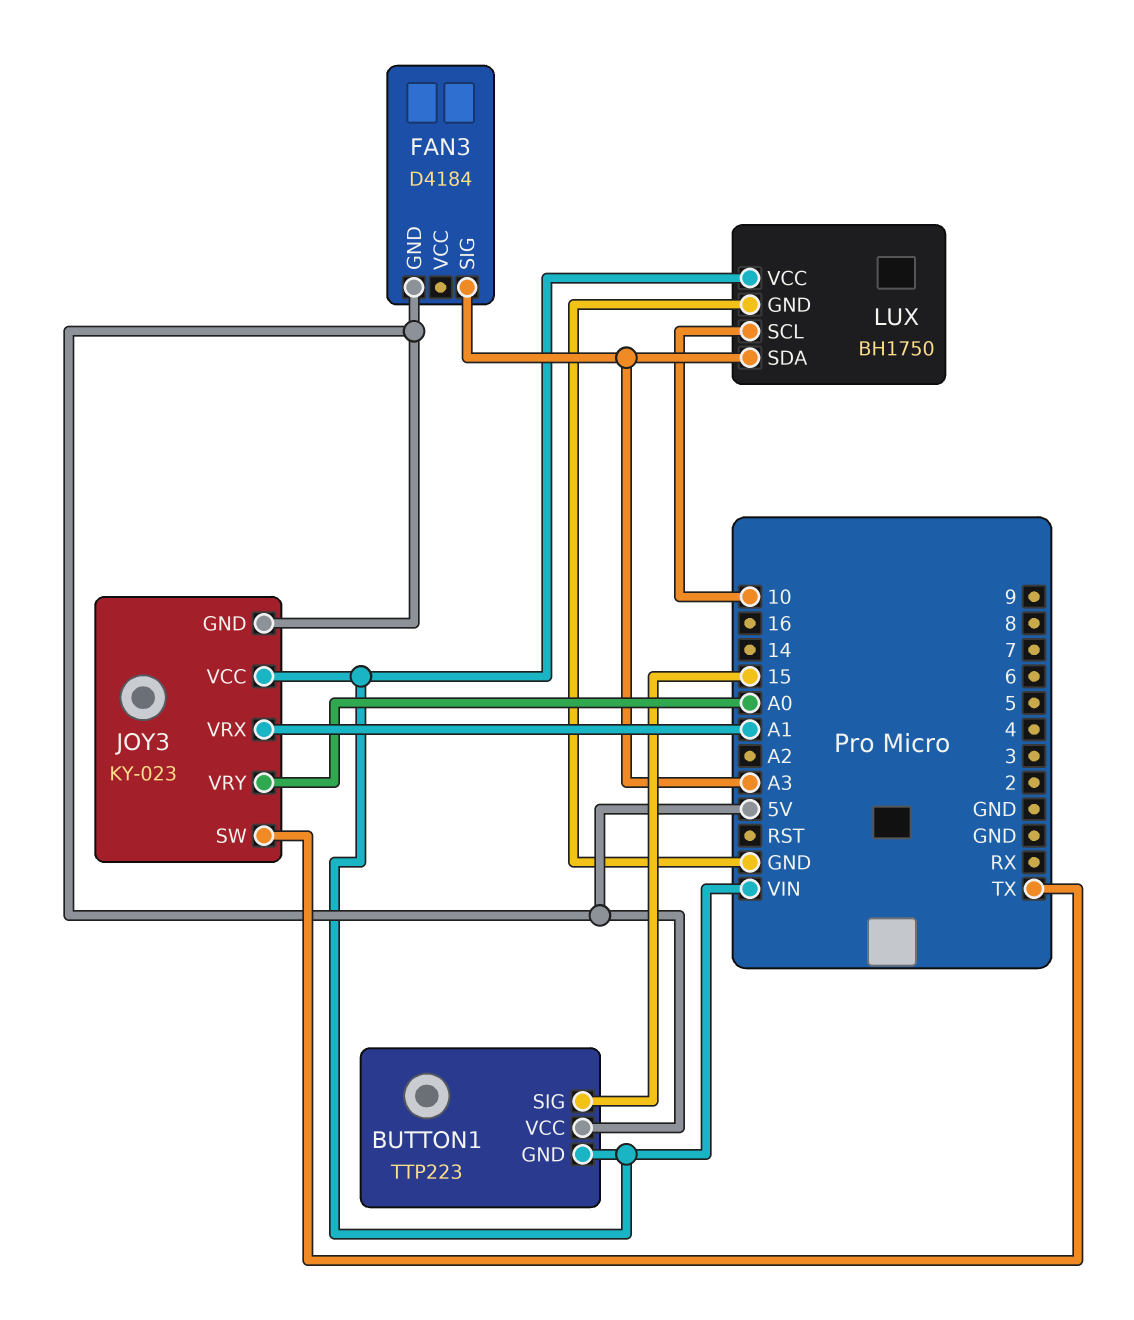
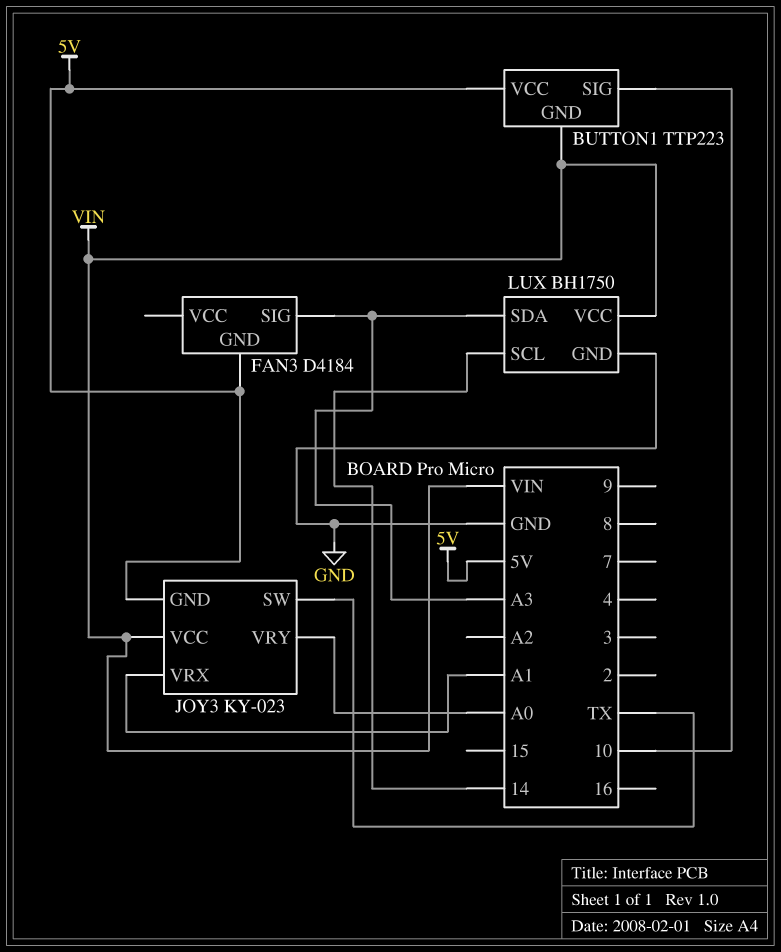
BUTTON1 pin SIG: 15 -> 10
LUX pin SCL: 10 -> 14

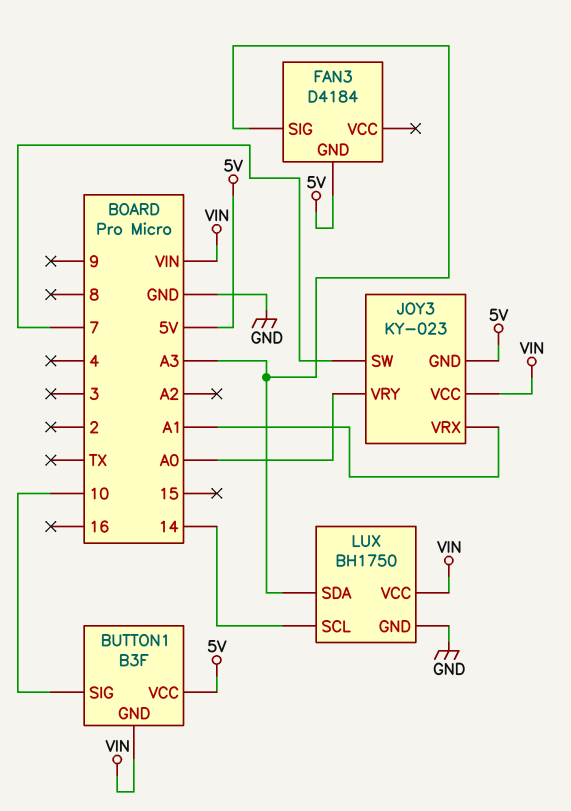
BUTTON1: TTP223 -> B3F
JOY3 pin SW: TX -> 7

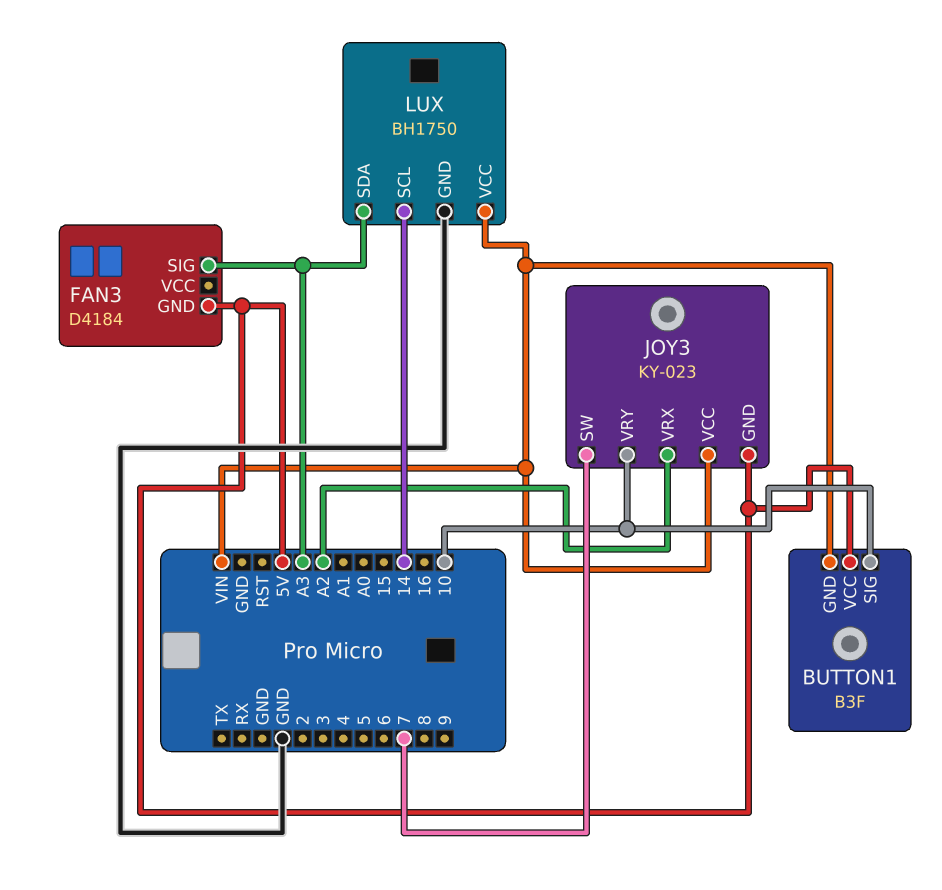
JOY3 pin VRX: A1 -> A2
JOY3 pin VRY: A0 -> 10

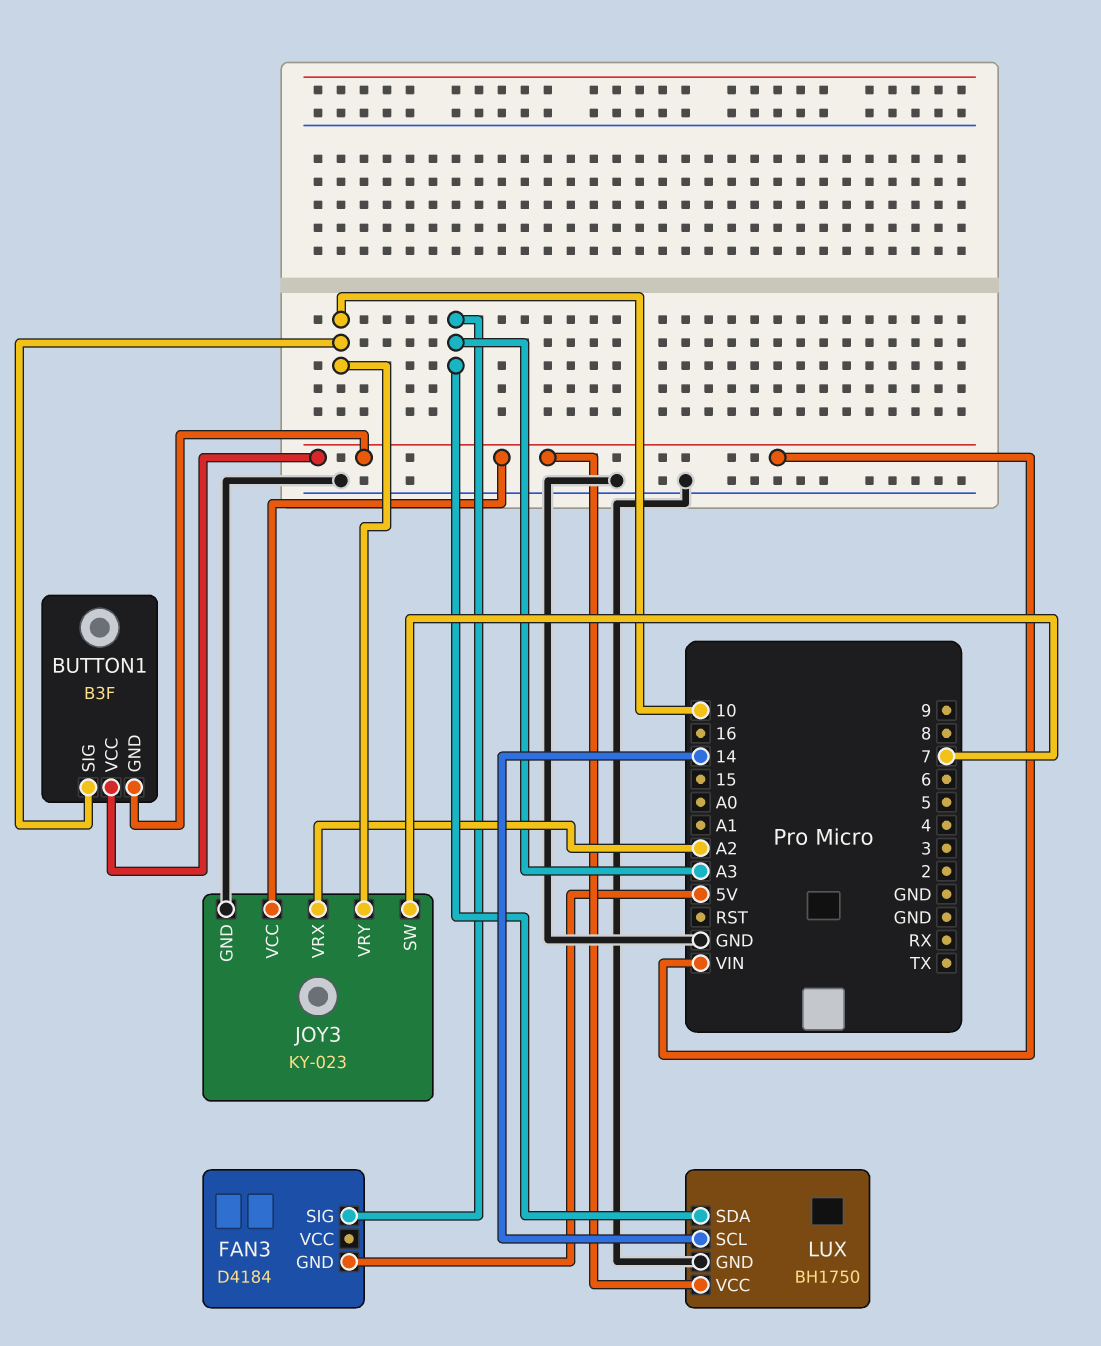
BUTTON1 pin VCC: 5V -> VIN
JOY3 pin GND: 5V -> GND

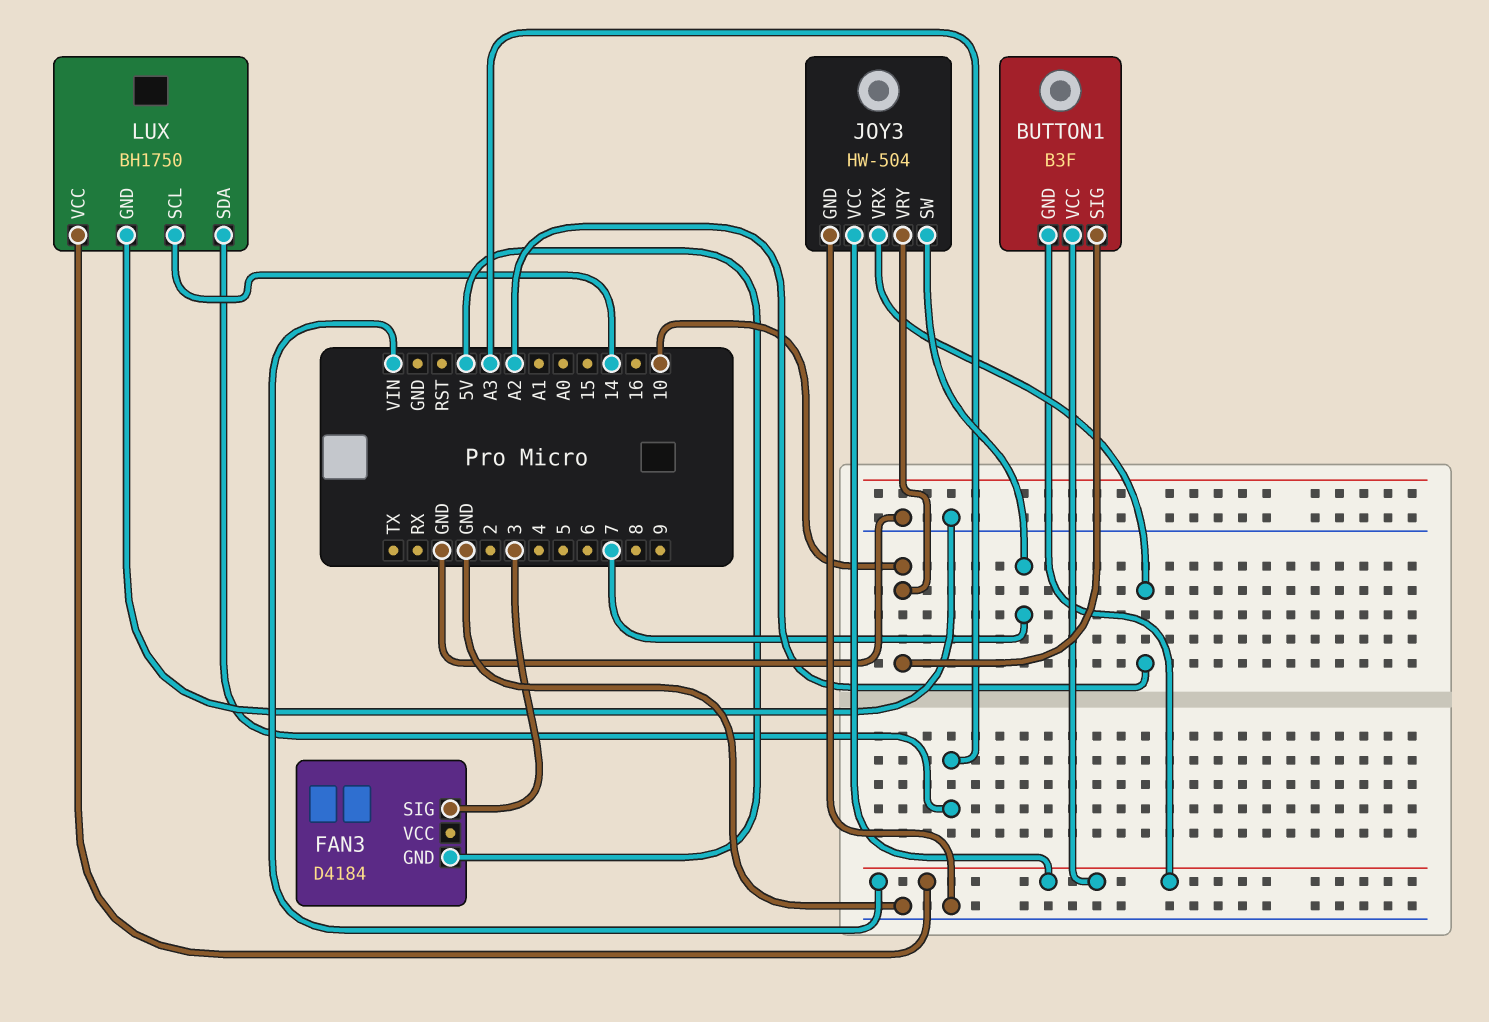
FAN3 pin SIG: A3 -> 3
JOY3: KY-023 -> HW-504

